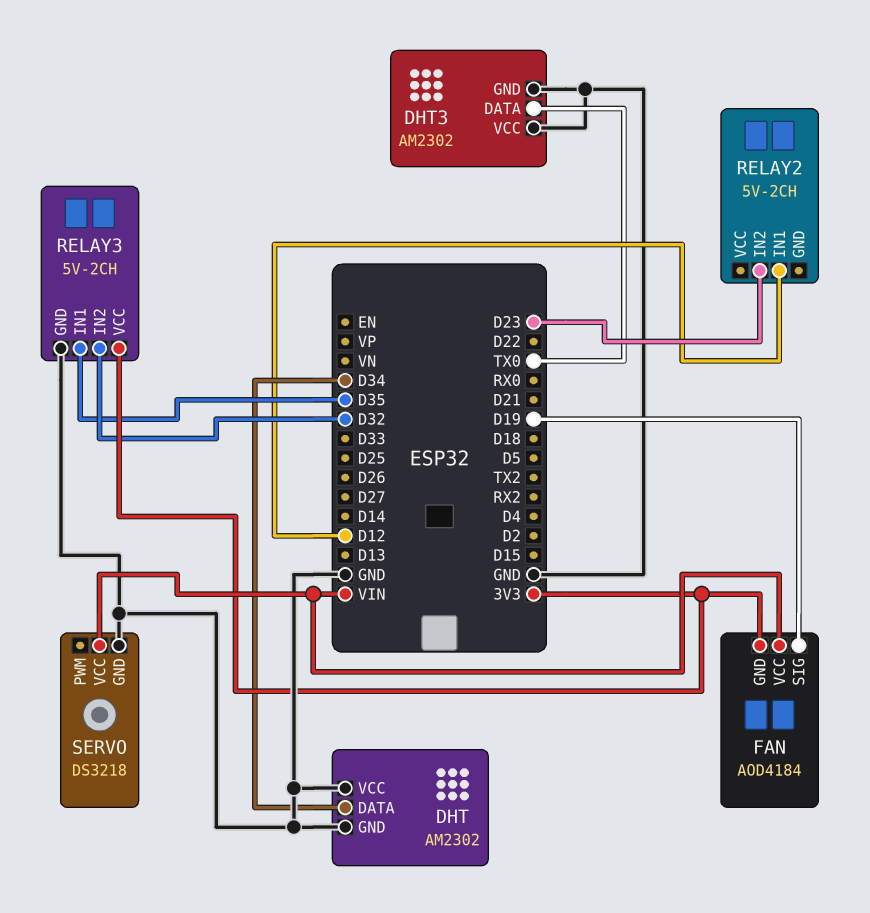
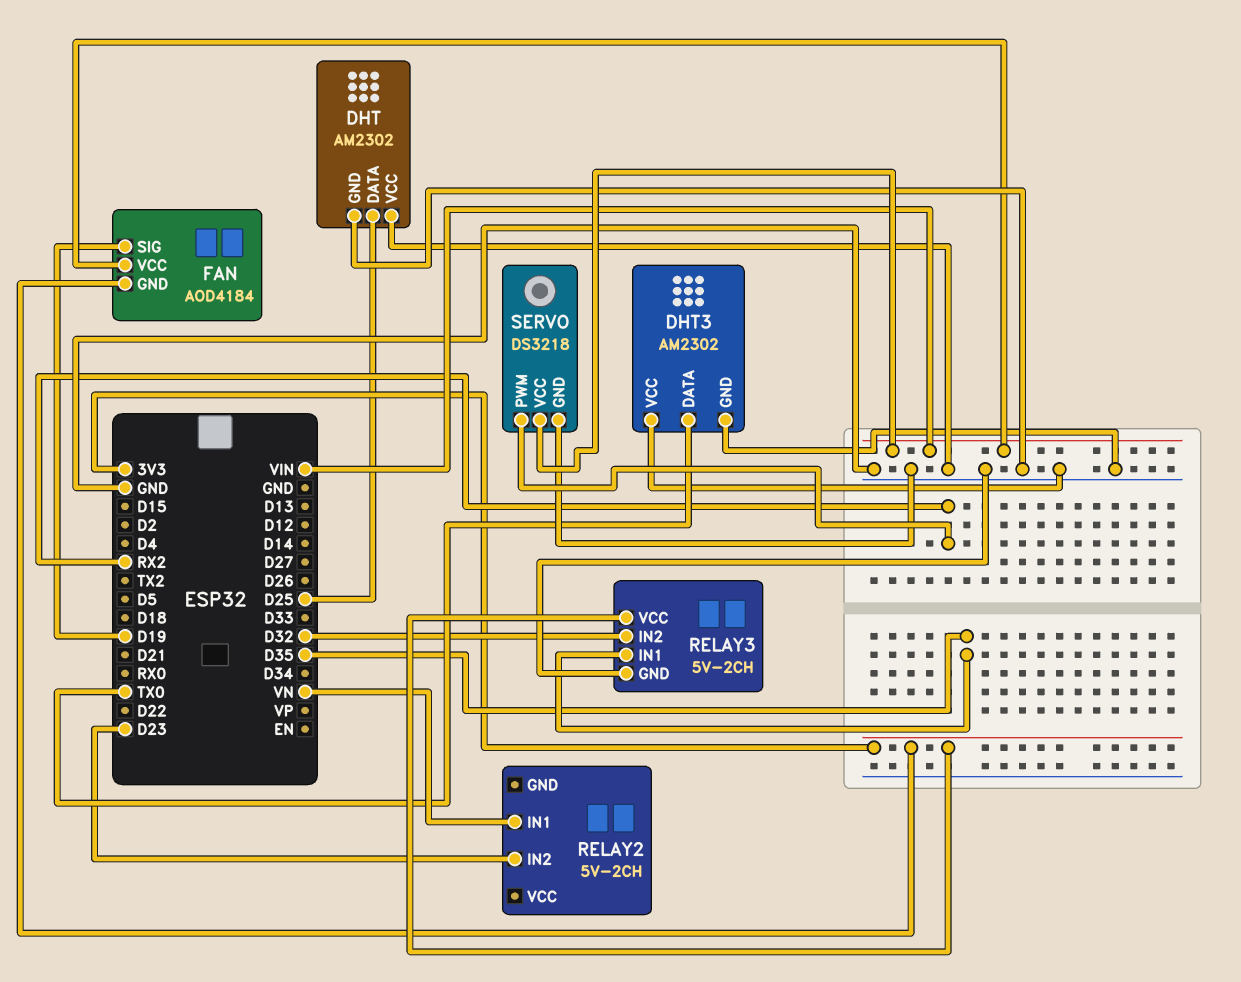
DHT pin DATA: D34 -> D25
RELAY2 pin IN1: D12 -> VN
SERVO pin PWM: none -> RX2

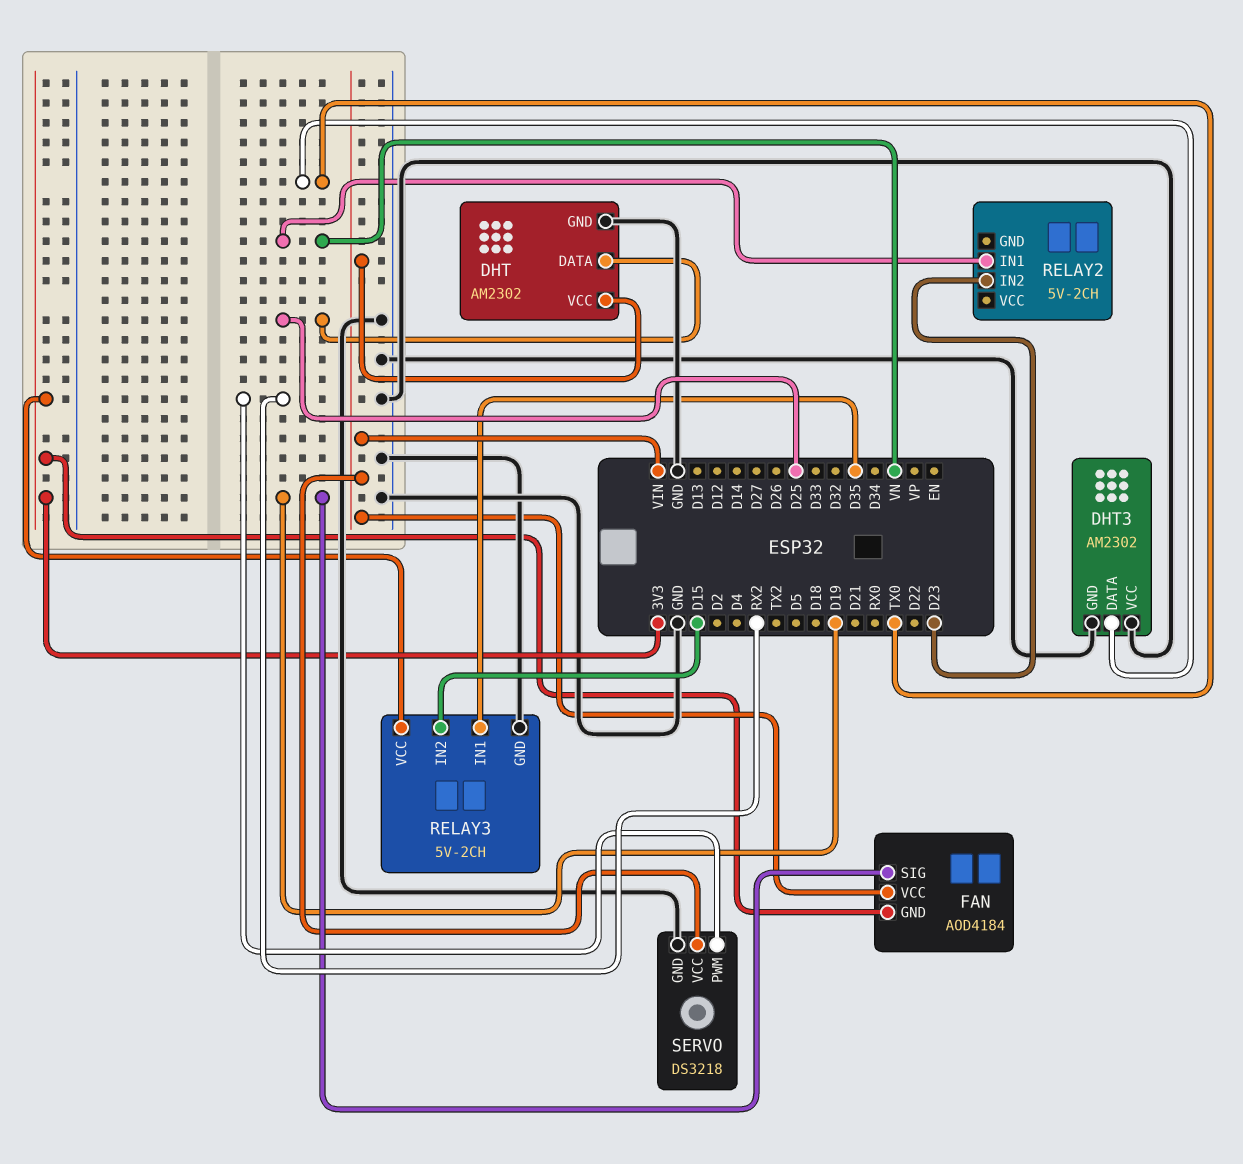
DHT pin VCC: GND -> VIN
RELAY3 pin IN2: D32 -> D15

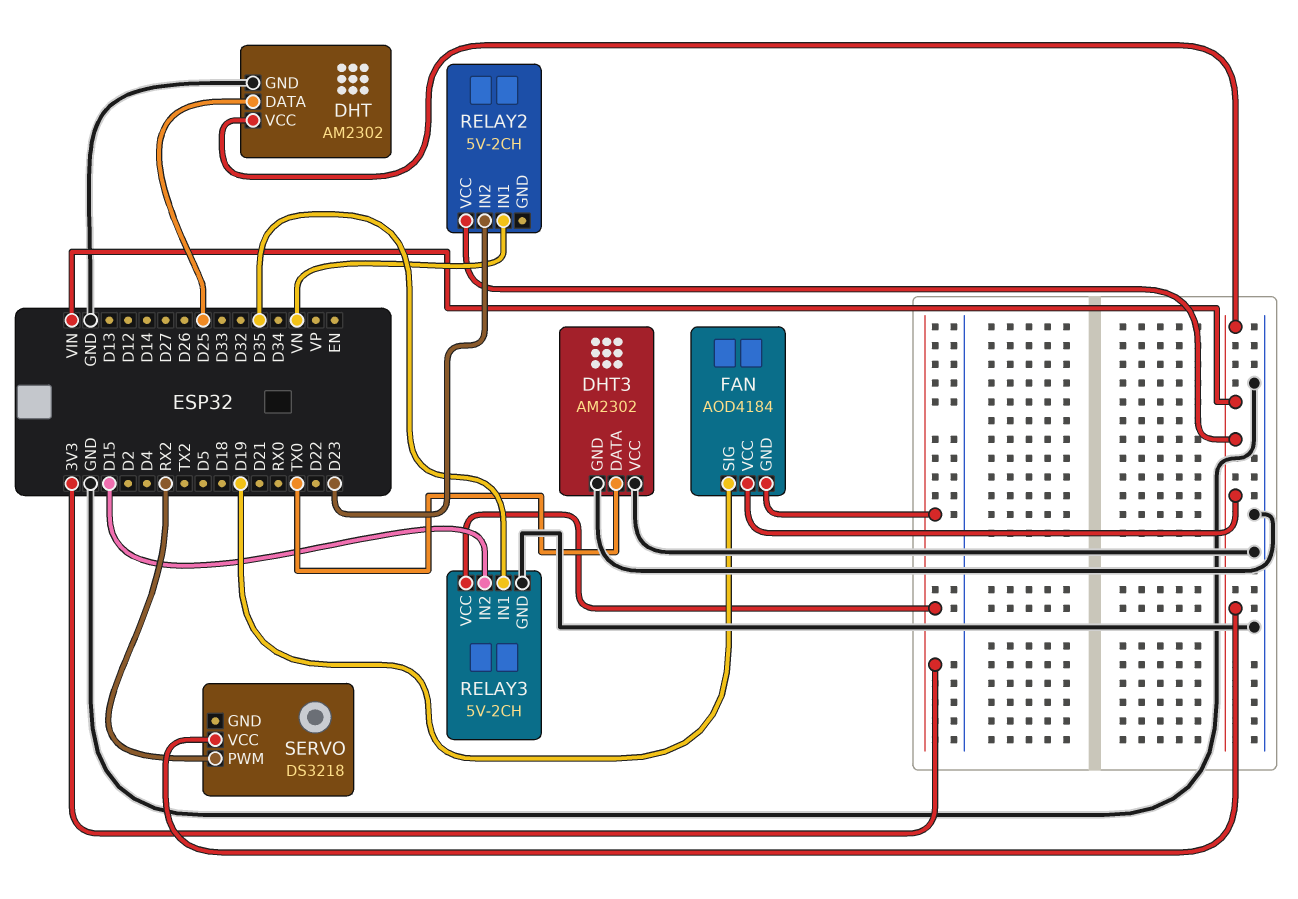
RELAY2 pin VCC: none -> VIN
SERVO pin GND: GND -> none

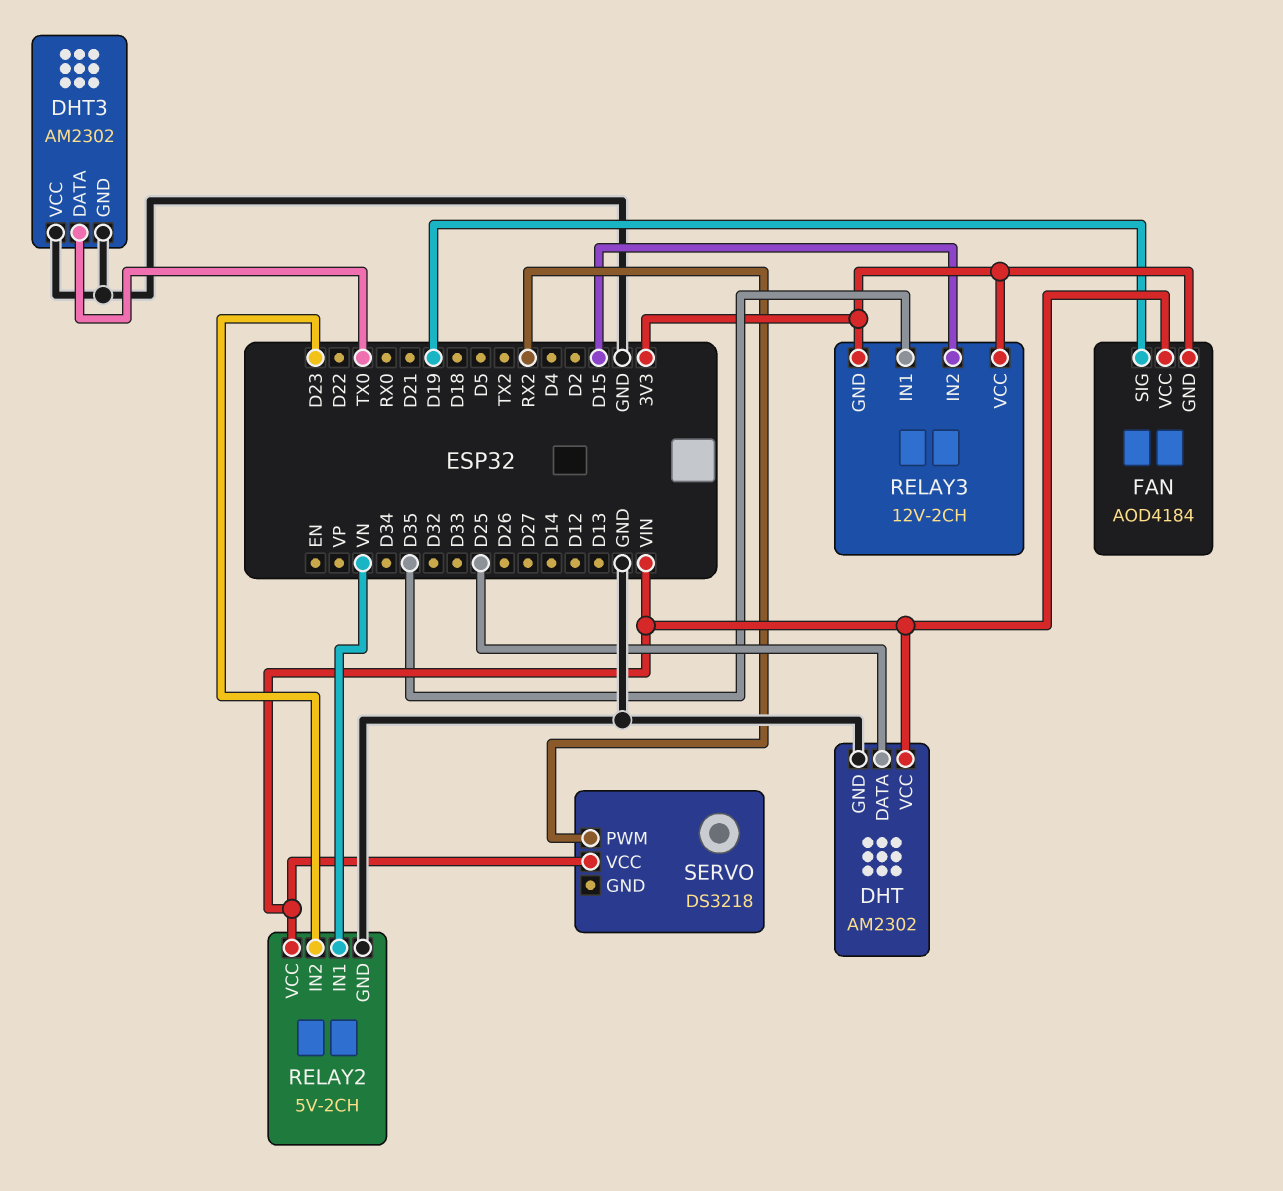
RELAY2 pin GND: none -> GND
RELAY3: 5V-2CH -> 12V-2CH
RELAY3 pin GND: GND -> 3V3

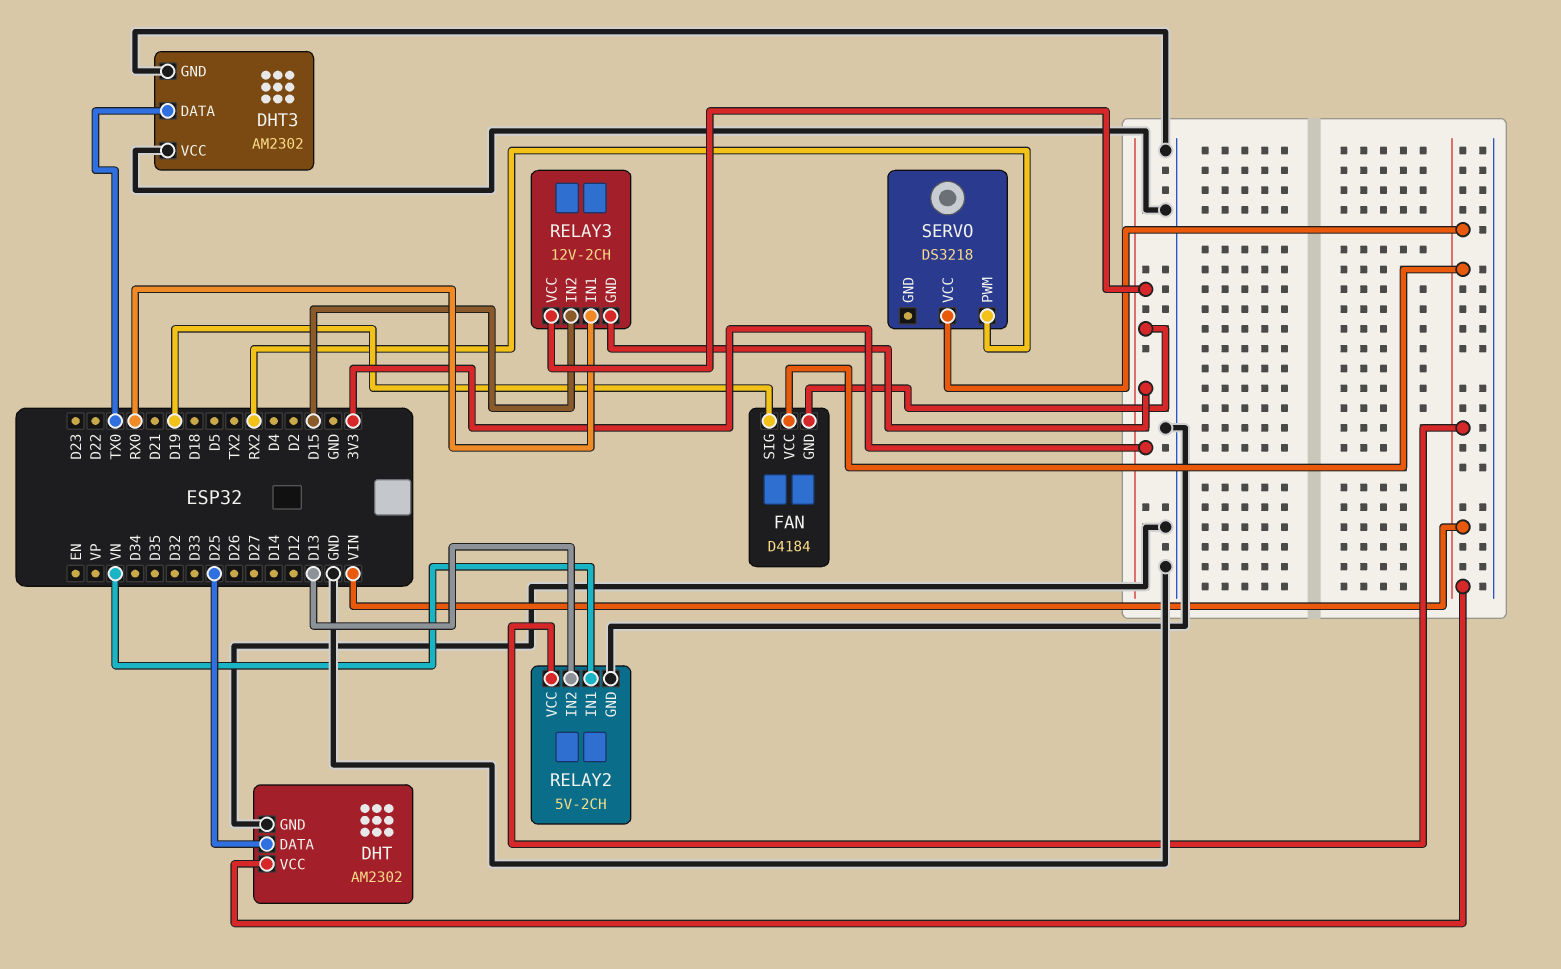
FAN: AOD4184 -> D4184
RELAY2 pin IN2: D23 -> D13
RELAY3 pin IN1: D35 -> RX0

